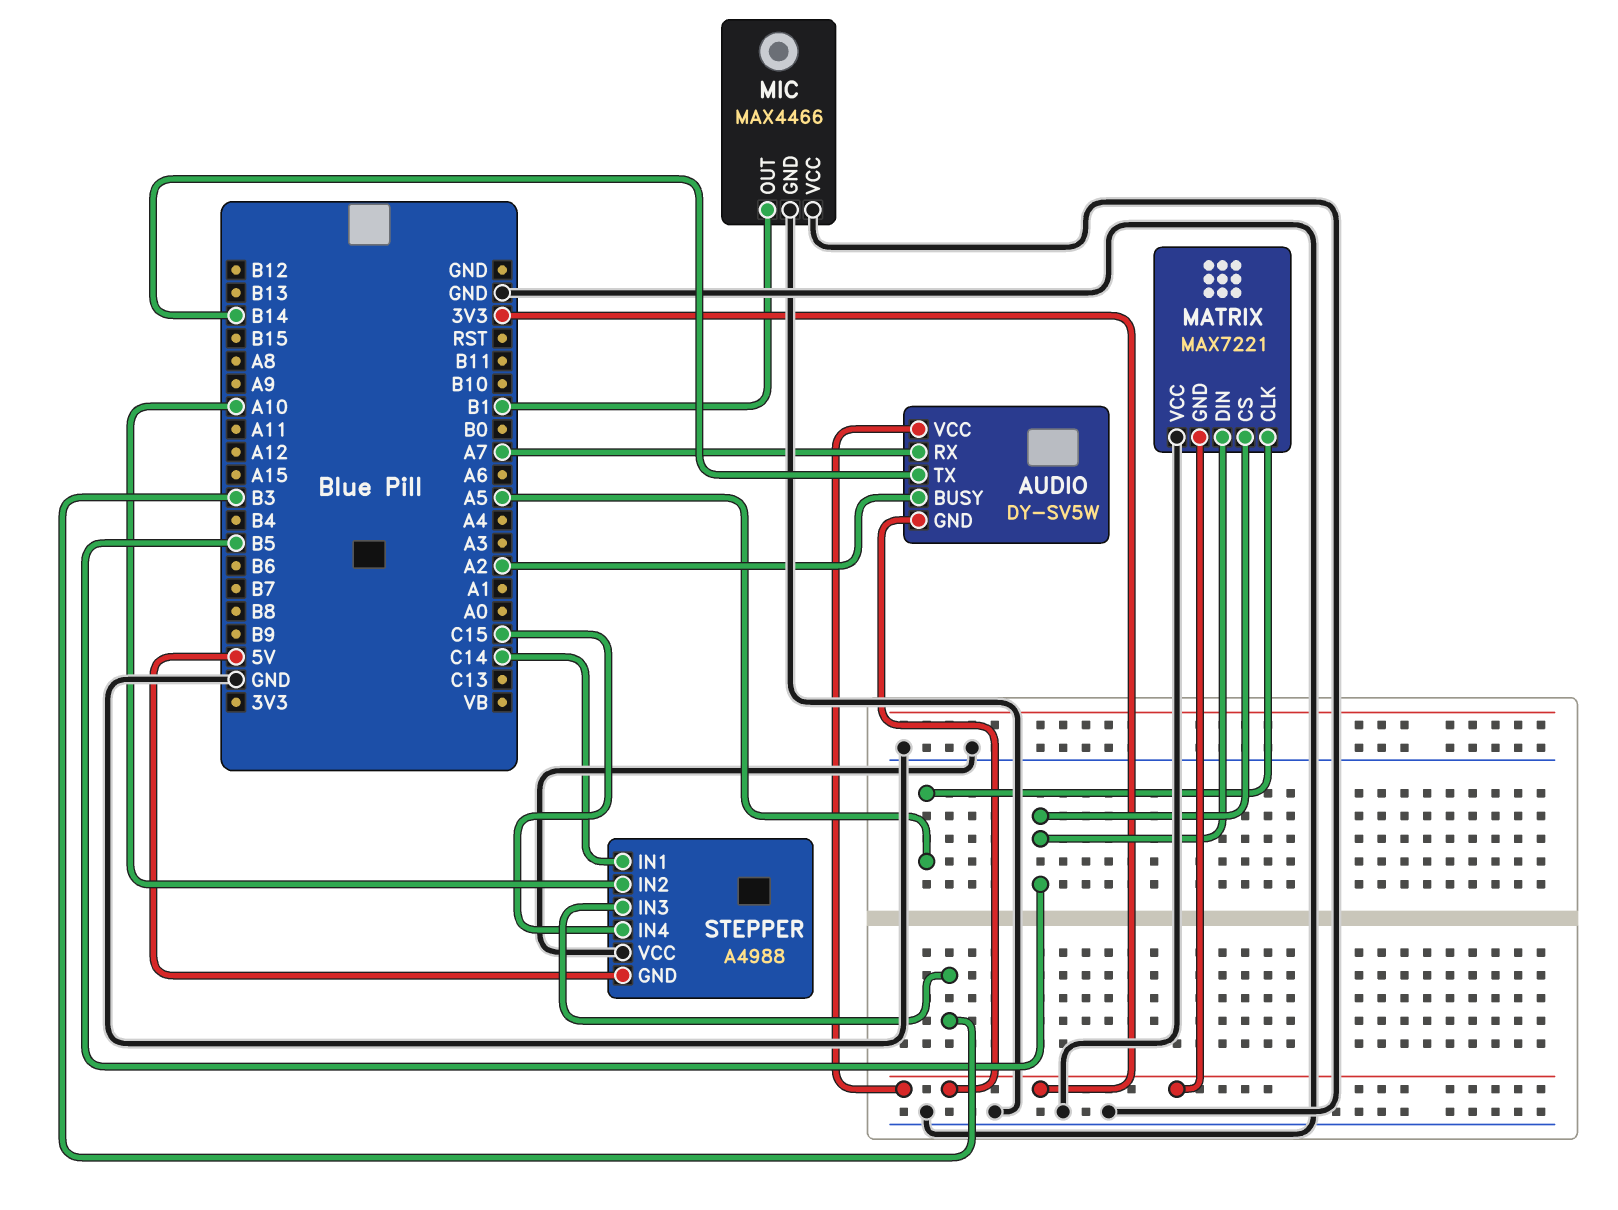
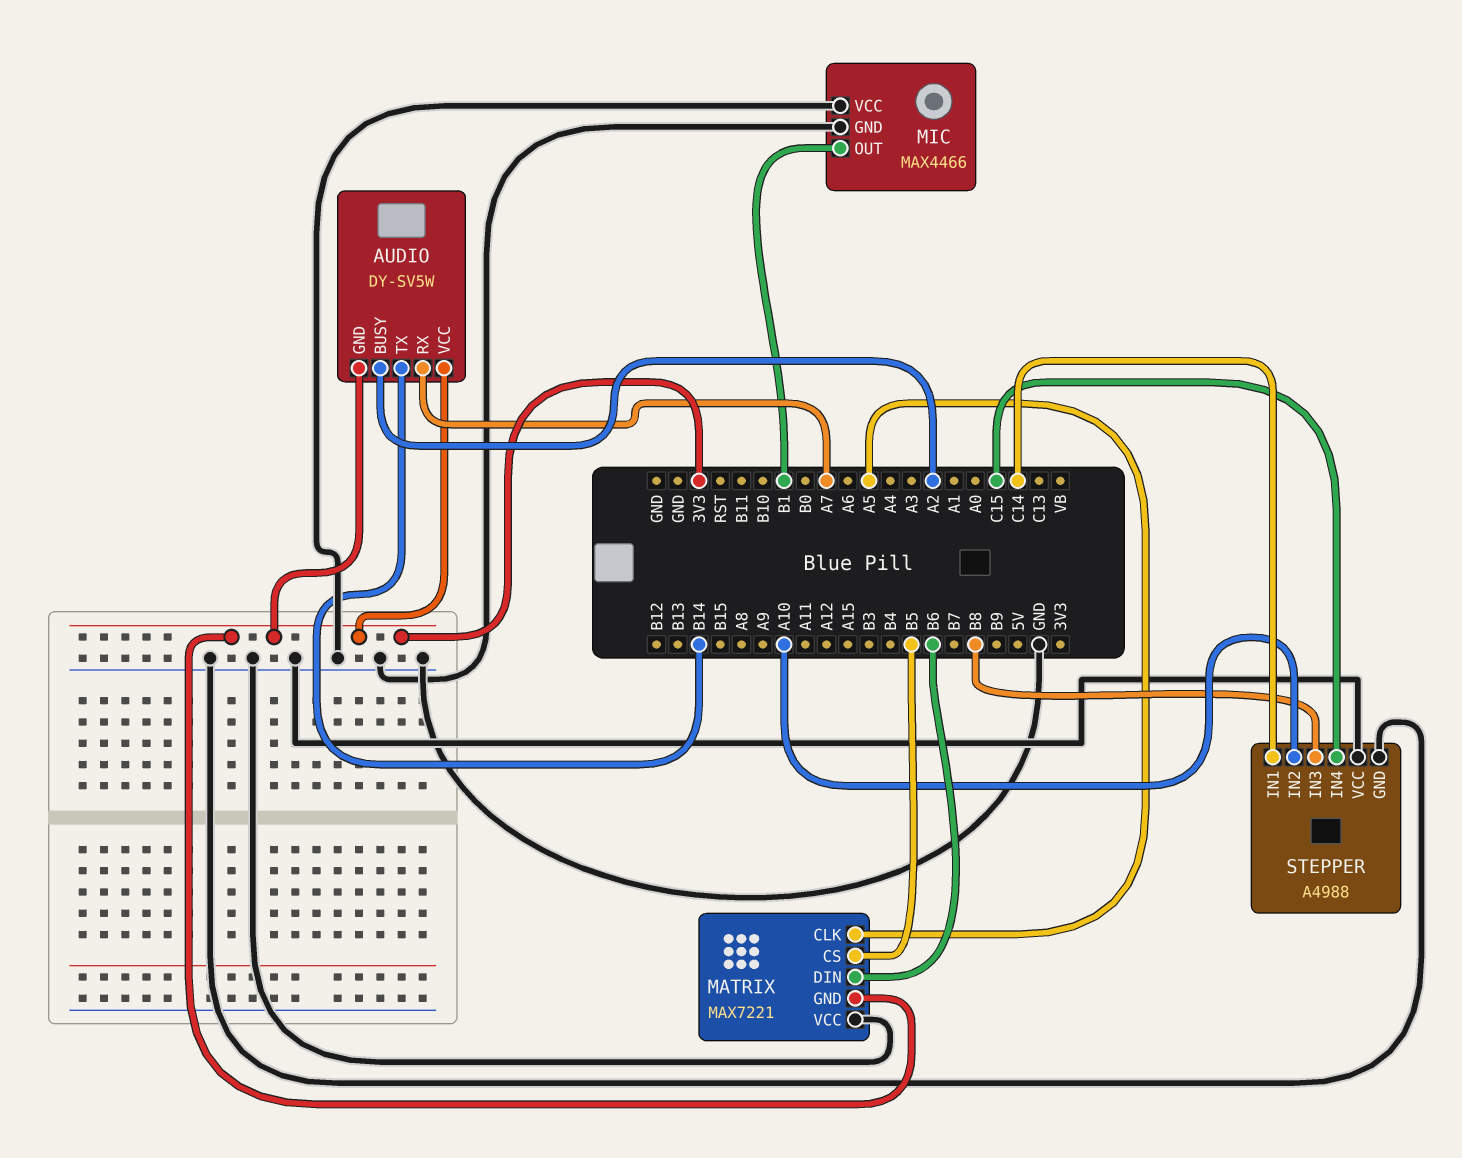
MATRIX pin DIN: B5 -> B6
STEPPER pin GND: 5V -> GND
STEPPER pin IN3: B3 -> B8

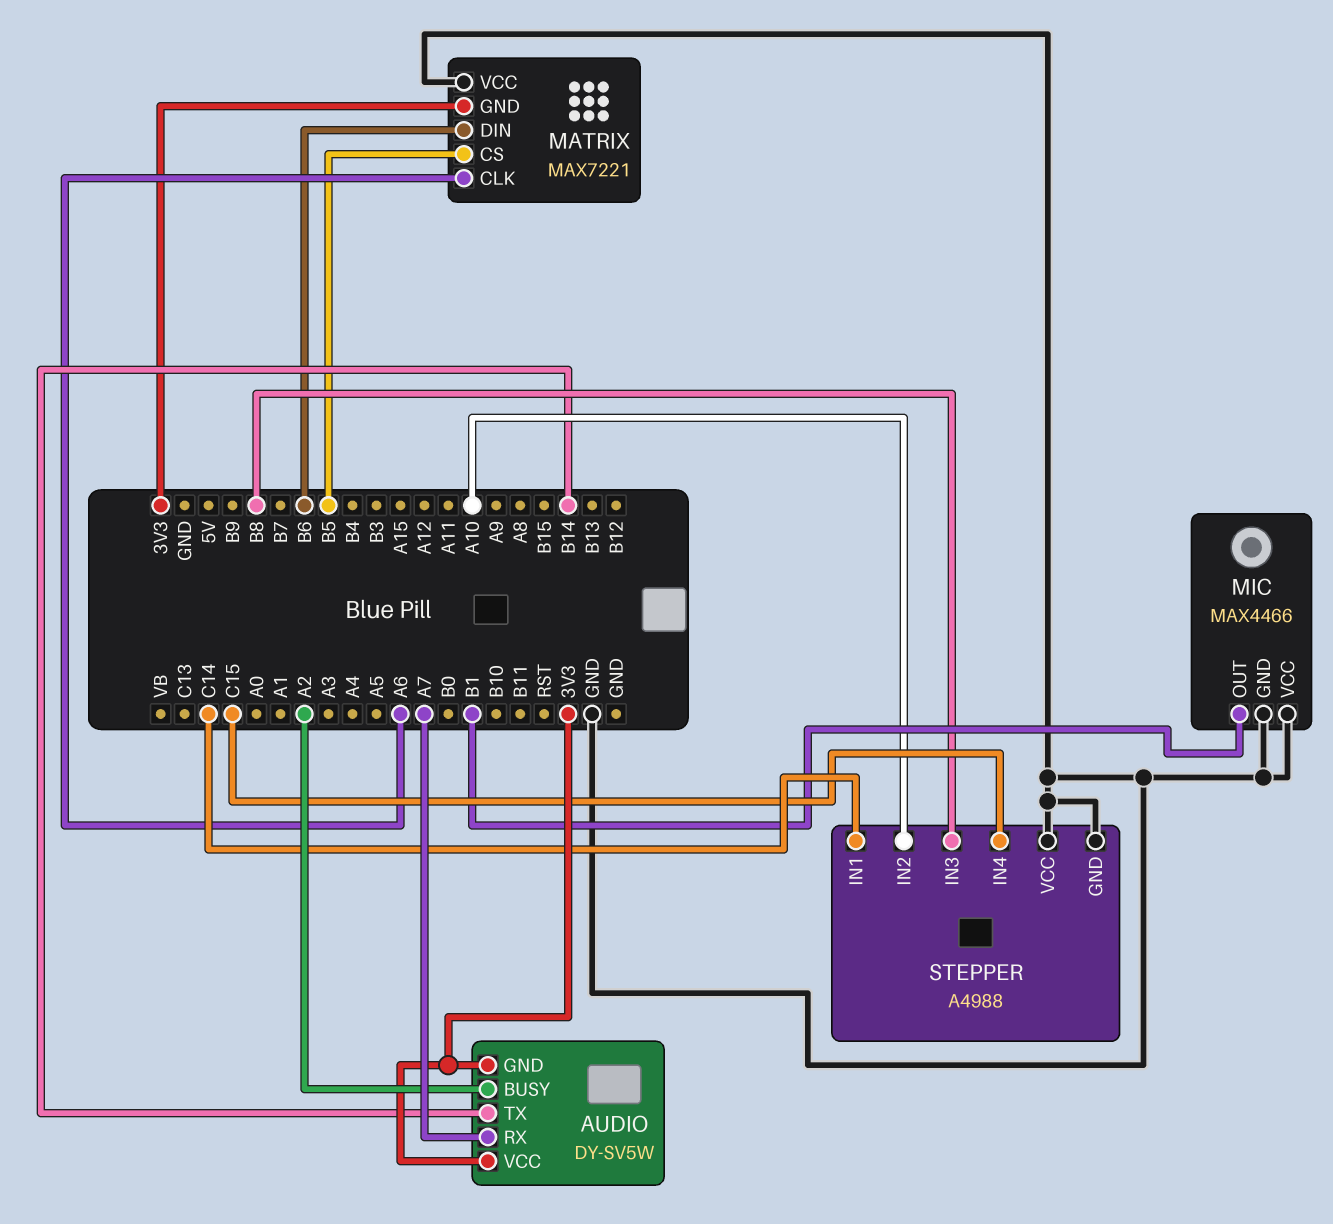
MATRIX pin CLK: A5 -> A6

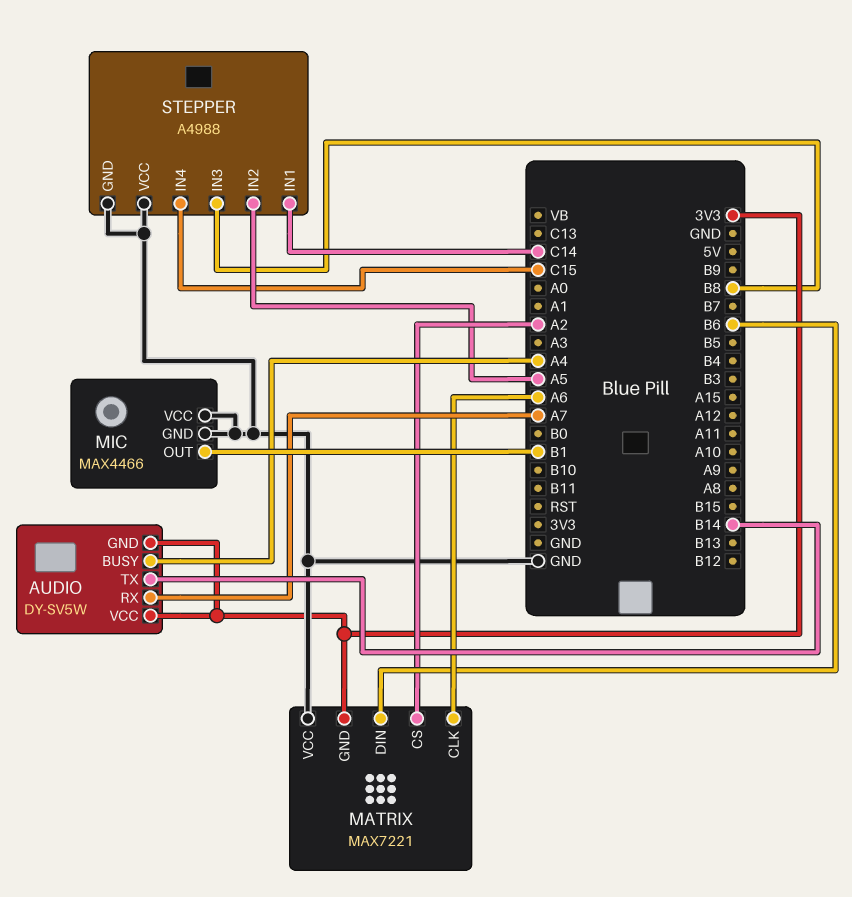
AUDIO pin BUSY: A2 -> A4
MATRIX pin CS: B5 -> A2
STEPPER pin IN2: A10 -> A5

